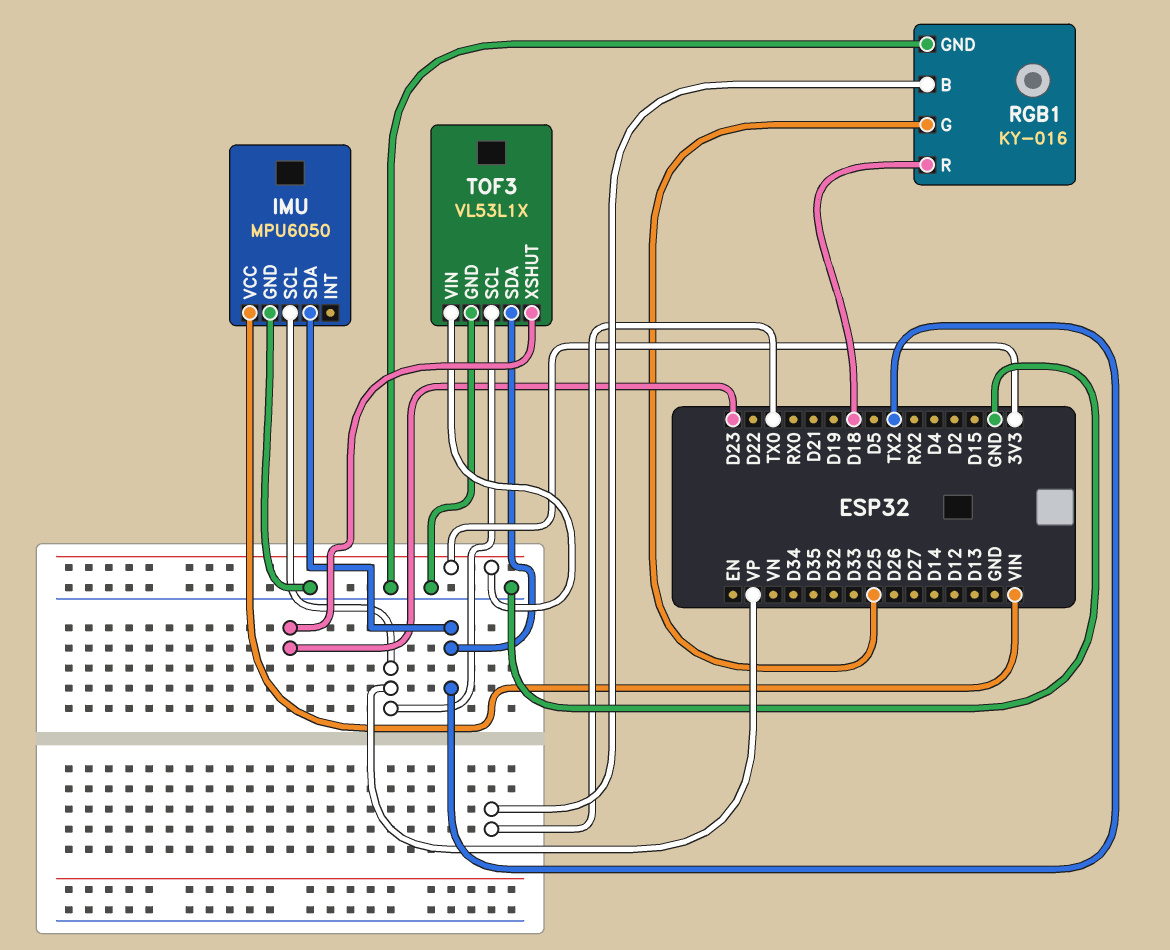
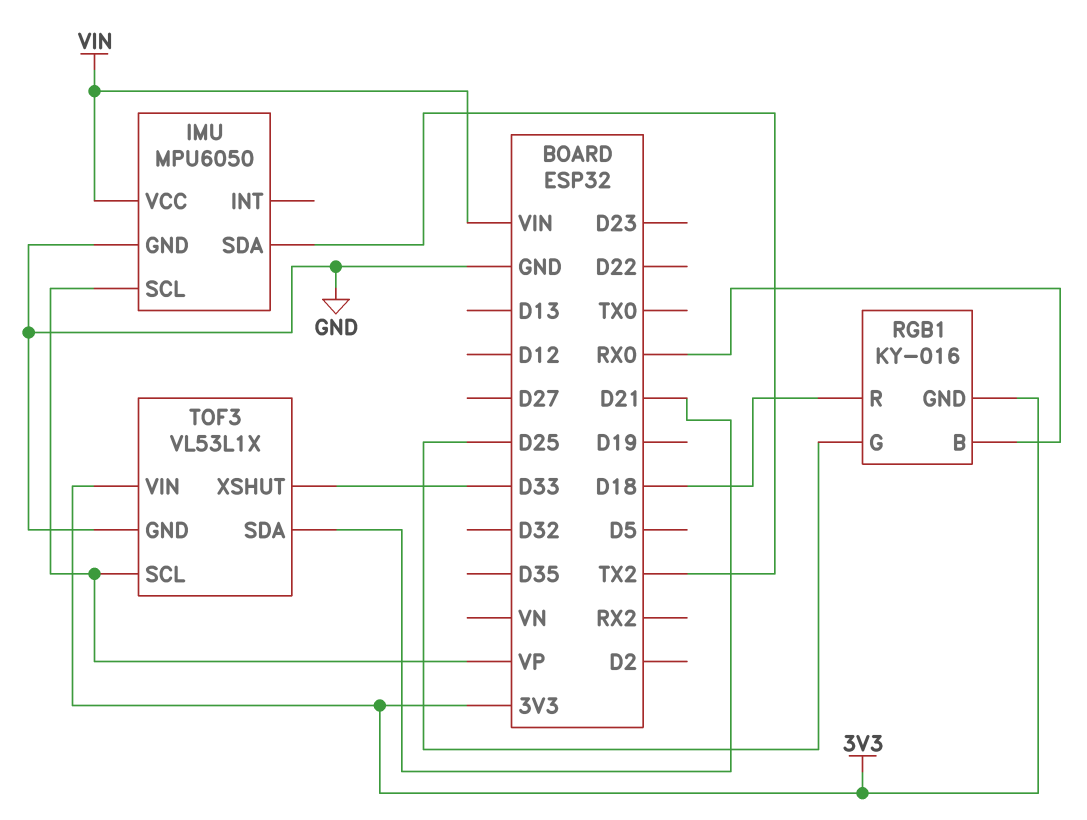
RGB1 pin B: TX0 -> RX0
RGB1 pin GND: GND -> 3V3
TOF3 pin SDA: TX2 -> D21
TOF3 pin XSHUT: D23 -> D33

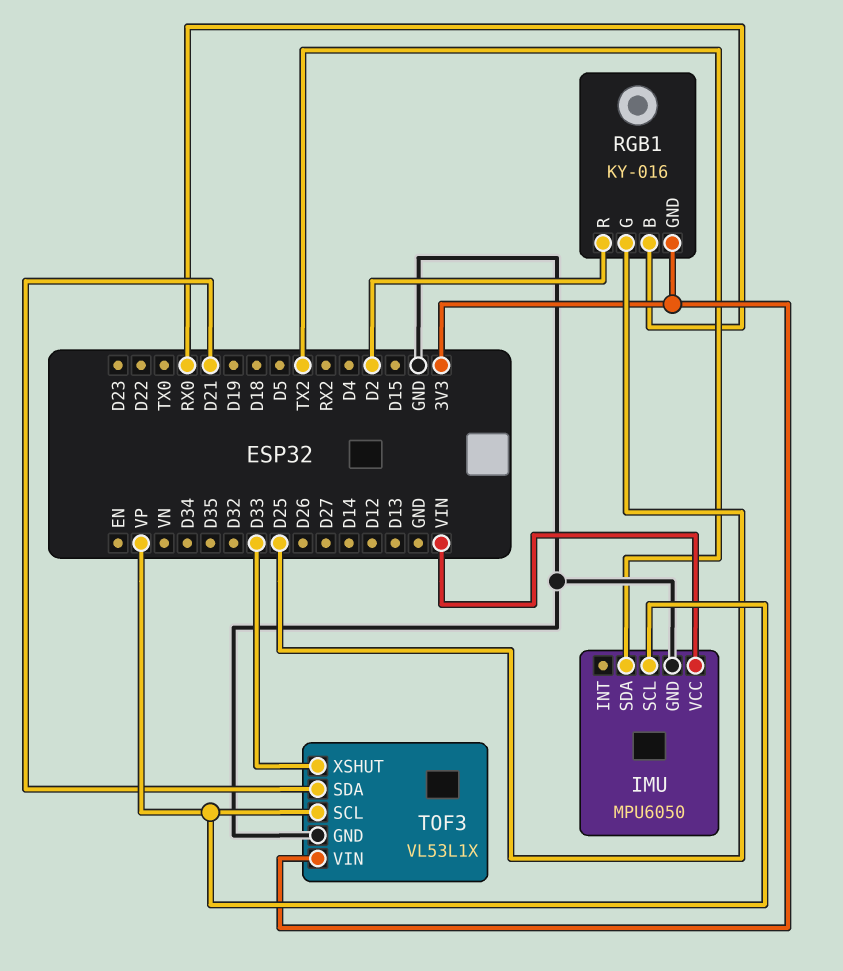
RGB1 pin R: D18 -> D2

